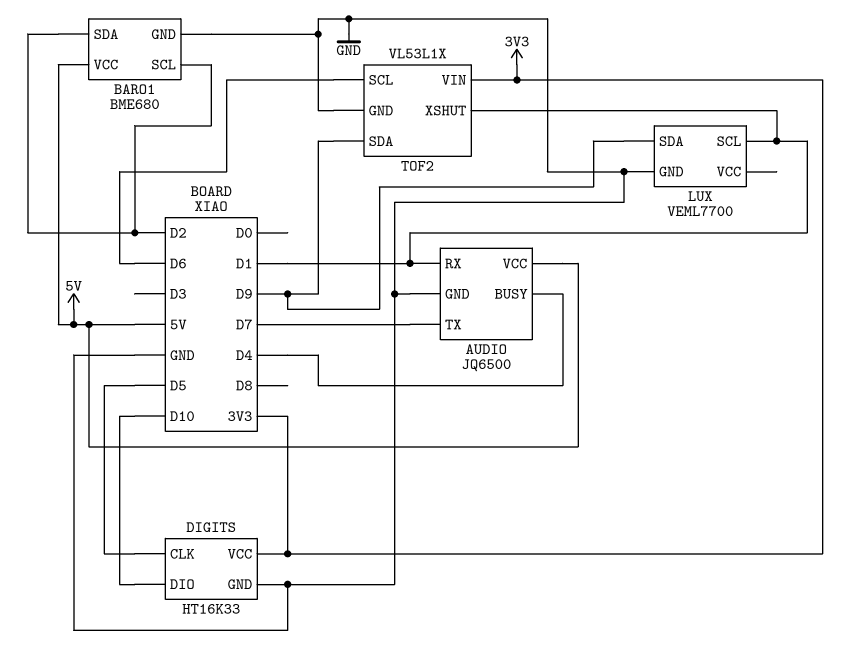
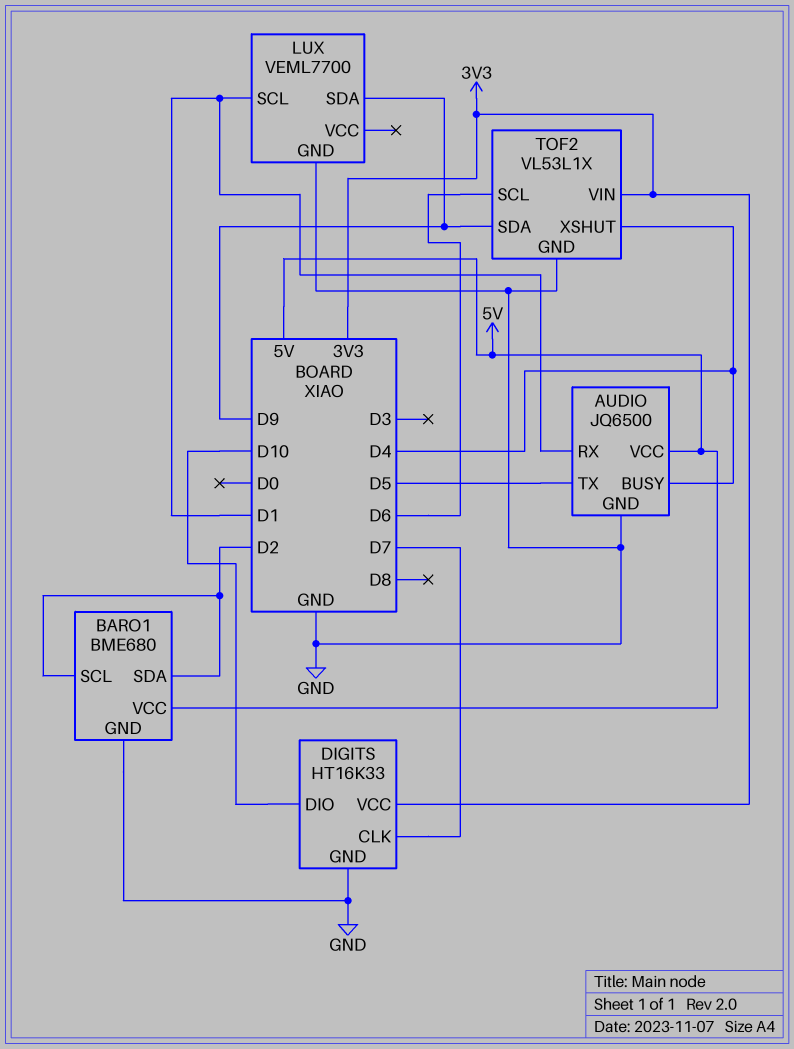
AUDIO pin TX: D7 -> D5
DIGITS pin CLK: D5 -> D7
TOF2 pin XSHUT: D1 -> D4

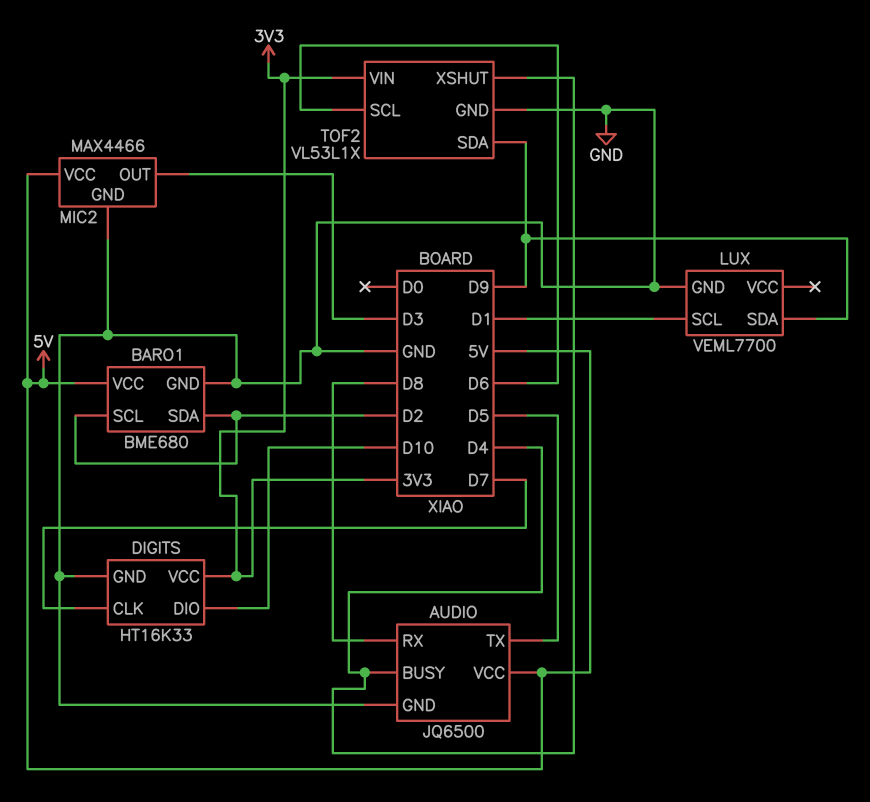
AUDIO pin RX: D1 -> D8
MIC2: none -> MAX4466
MIC2 pin GND: none -> GND
MIC2 pin OUT: none -> D3
MIC2 pin VCC: none -> 5V

